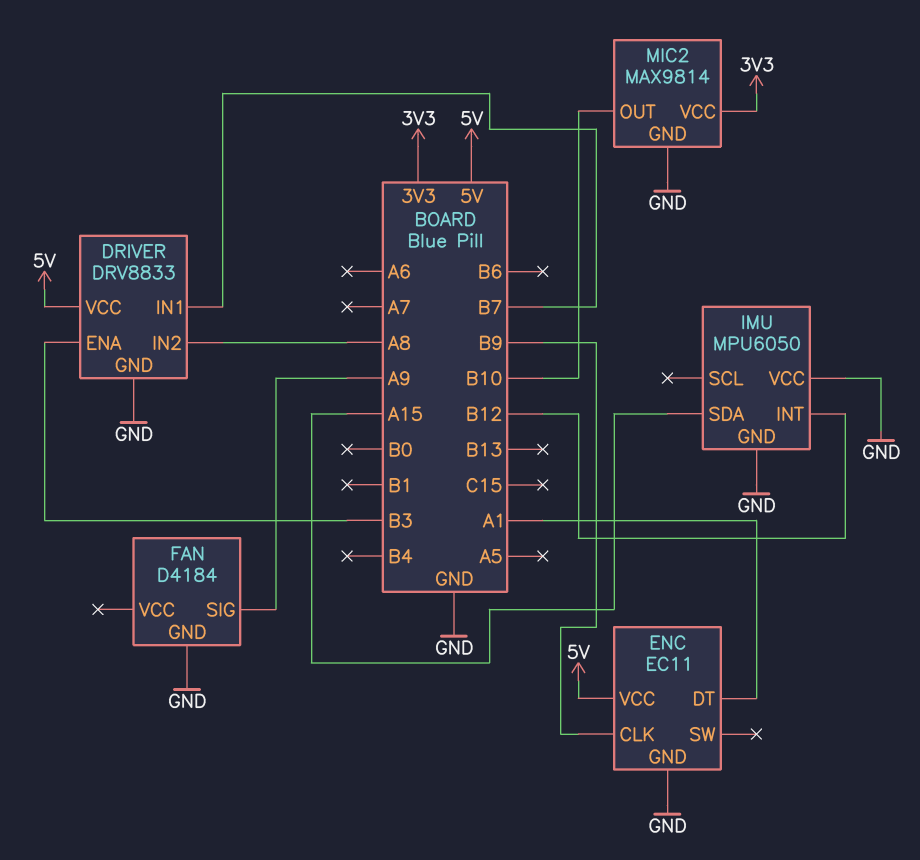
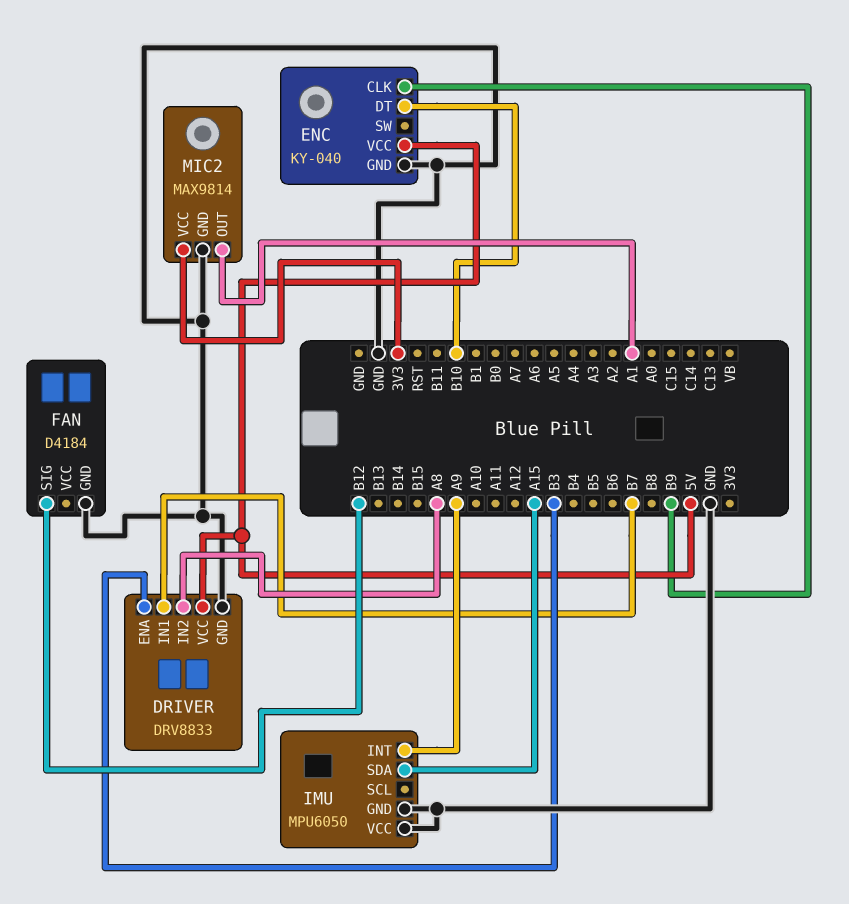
ENC: EC11 -> KY-040
ENC pin DT: A1 -> B10
FAN pin SIG: A9 -> B12
IMU pin INT: B12 -> A9
MIC2 pin OUT: B10 -> A1

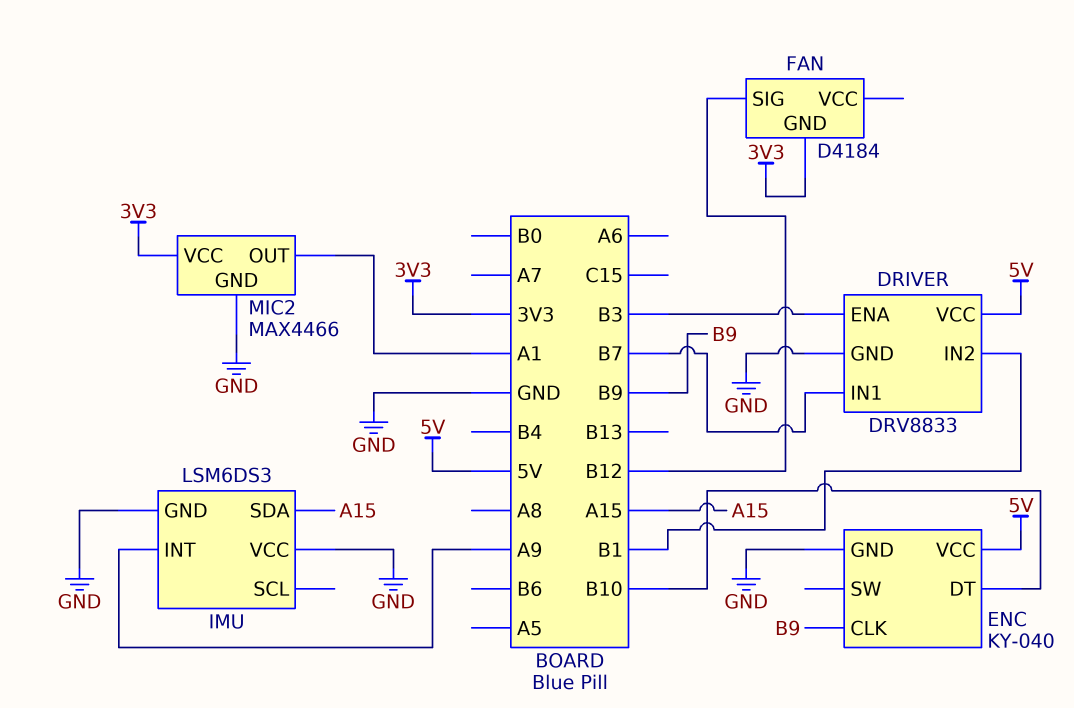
DRIVER pin IN2: A8 -> B1
FAN pin GND: GND -> 3V3
IMU: MPU6050 -> LSM6DS3
MIC2: MAX9814 -> MAX4466

